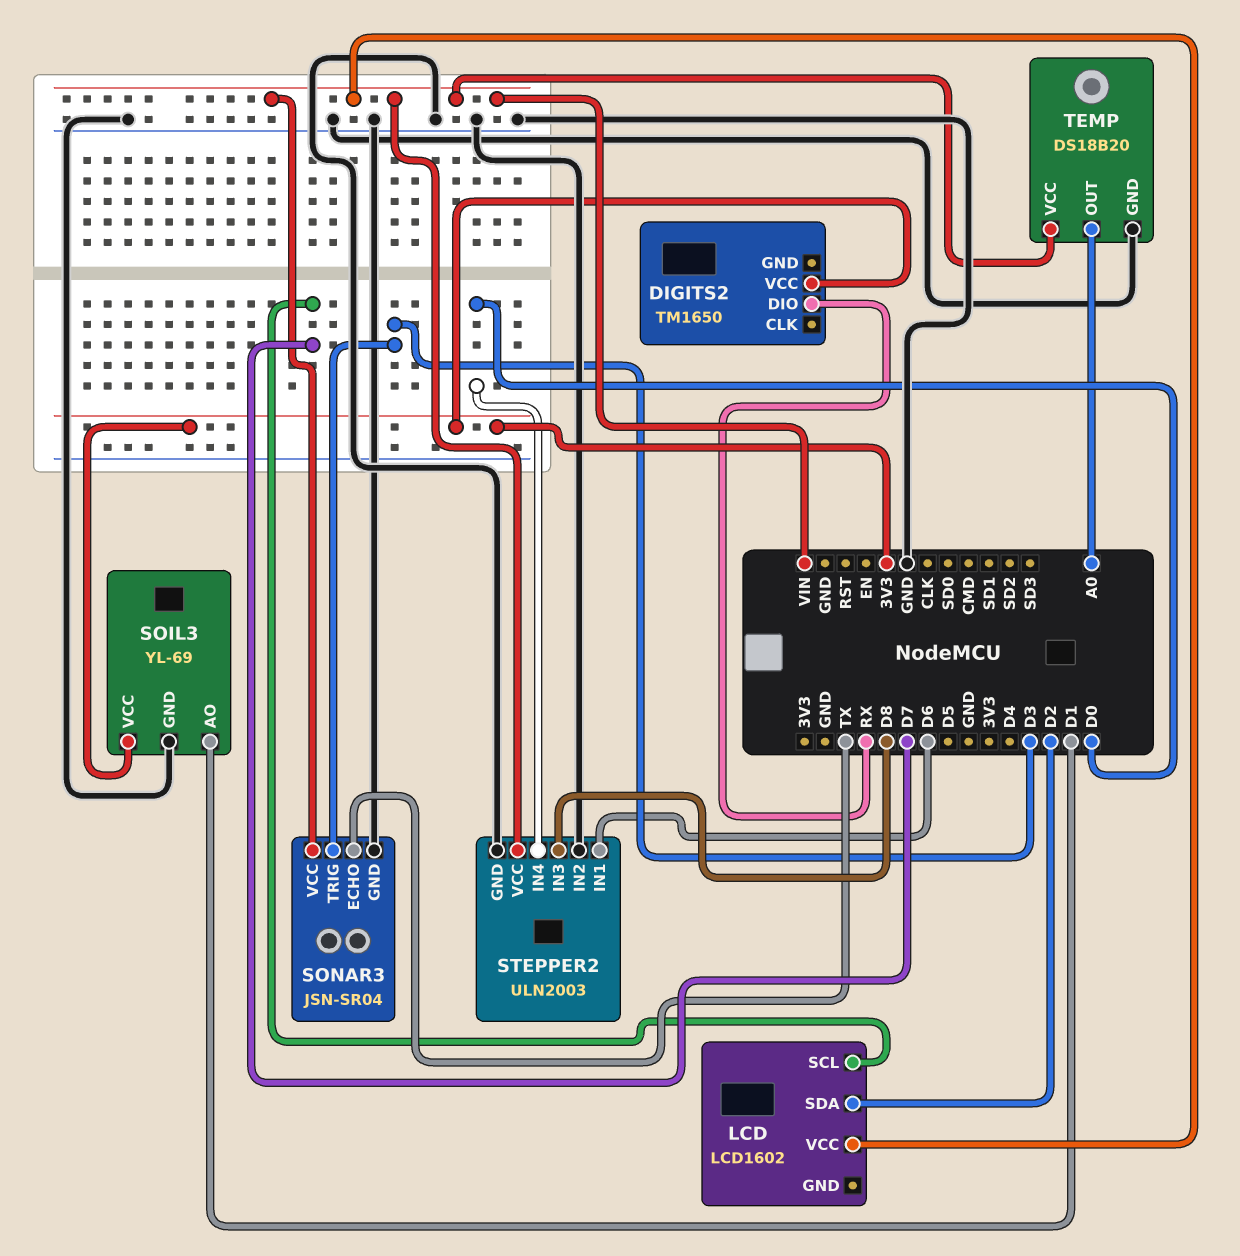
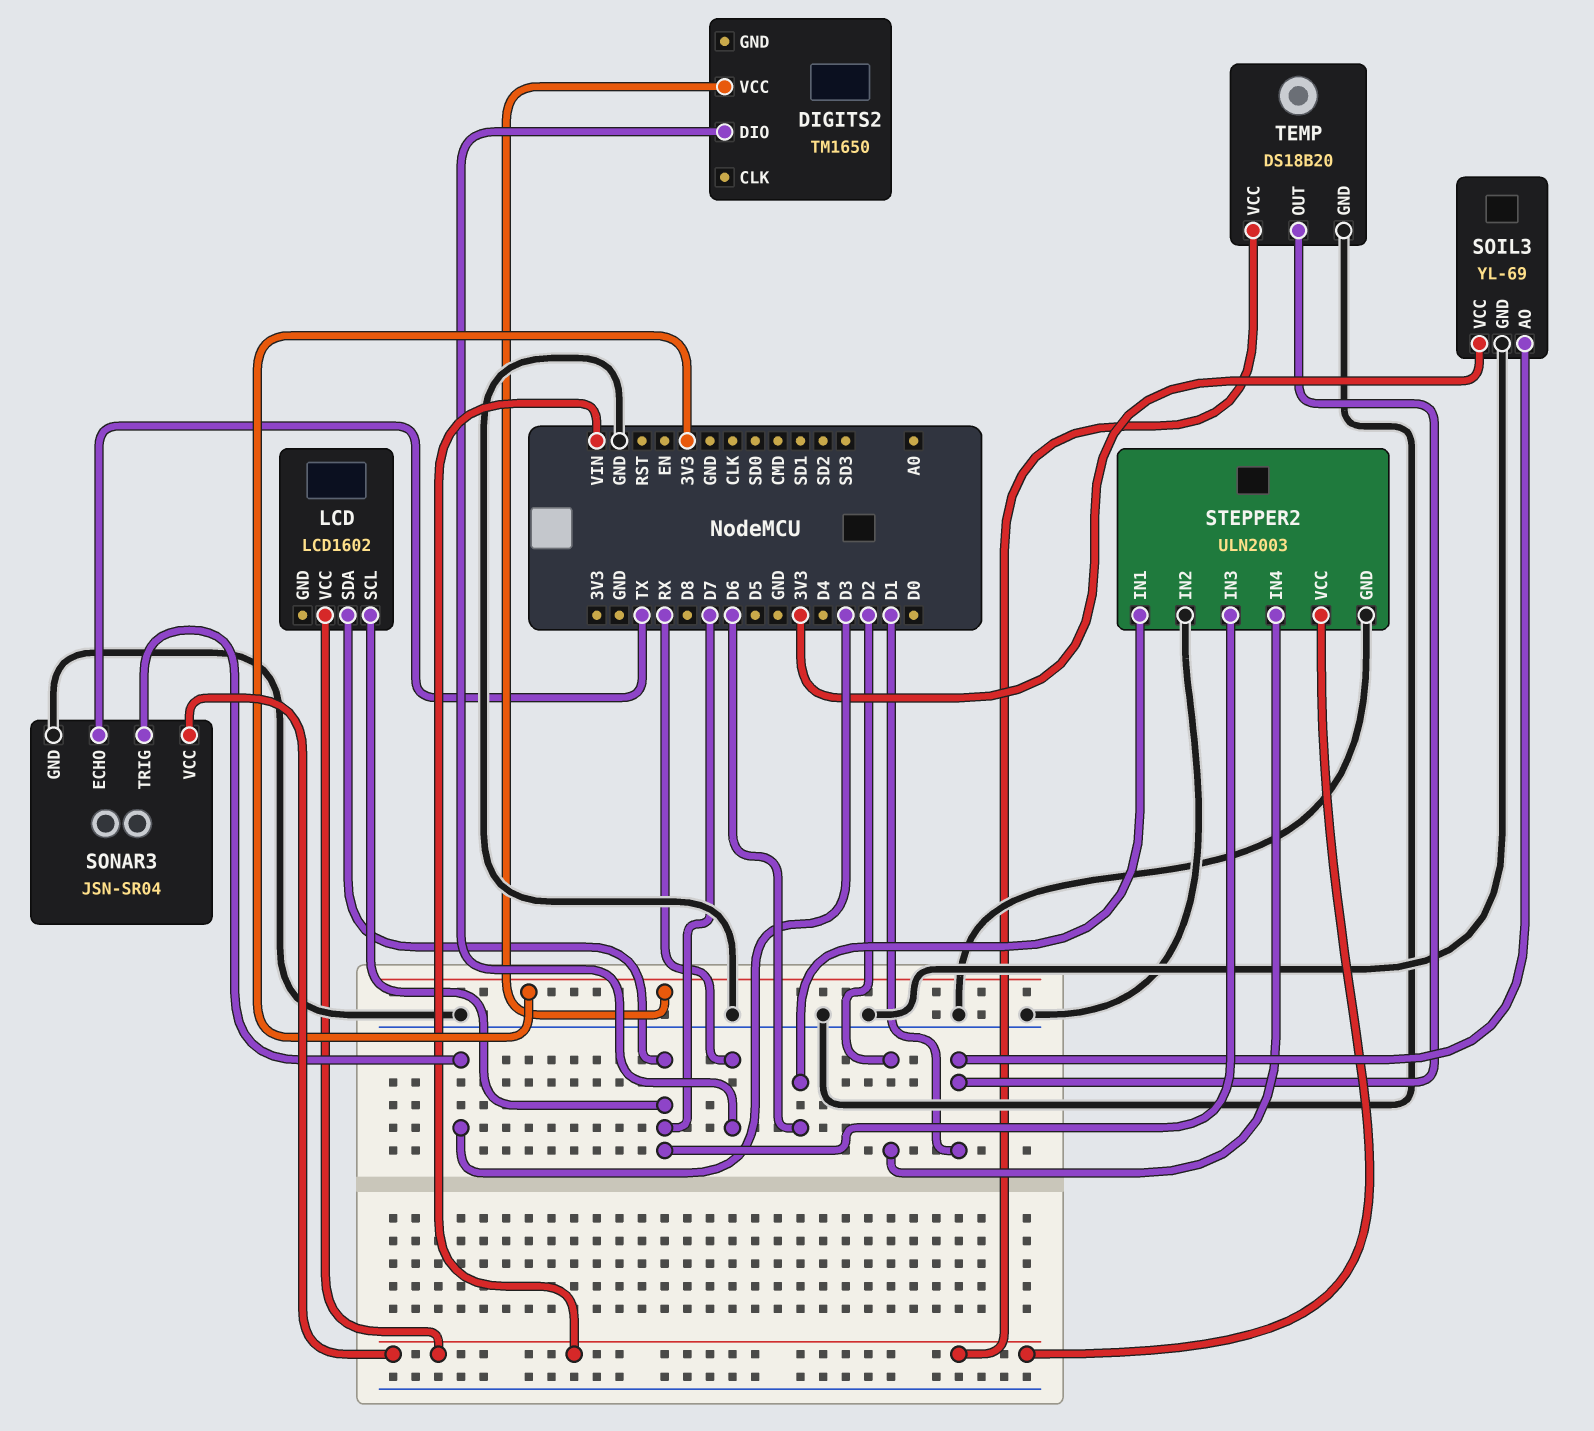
LCD pin SDA: D2 -> D7
STEPPER2 pin IN3: D8 -> D7
STEPPER2 pin IN4: D0 -> D2
TEMP pin OUT: A0 -> D1

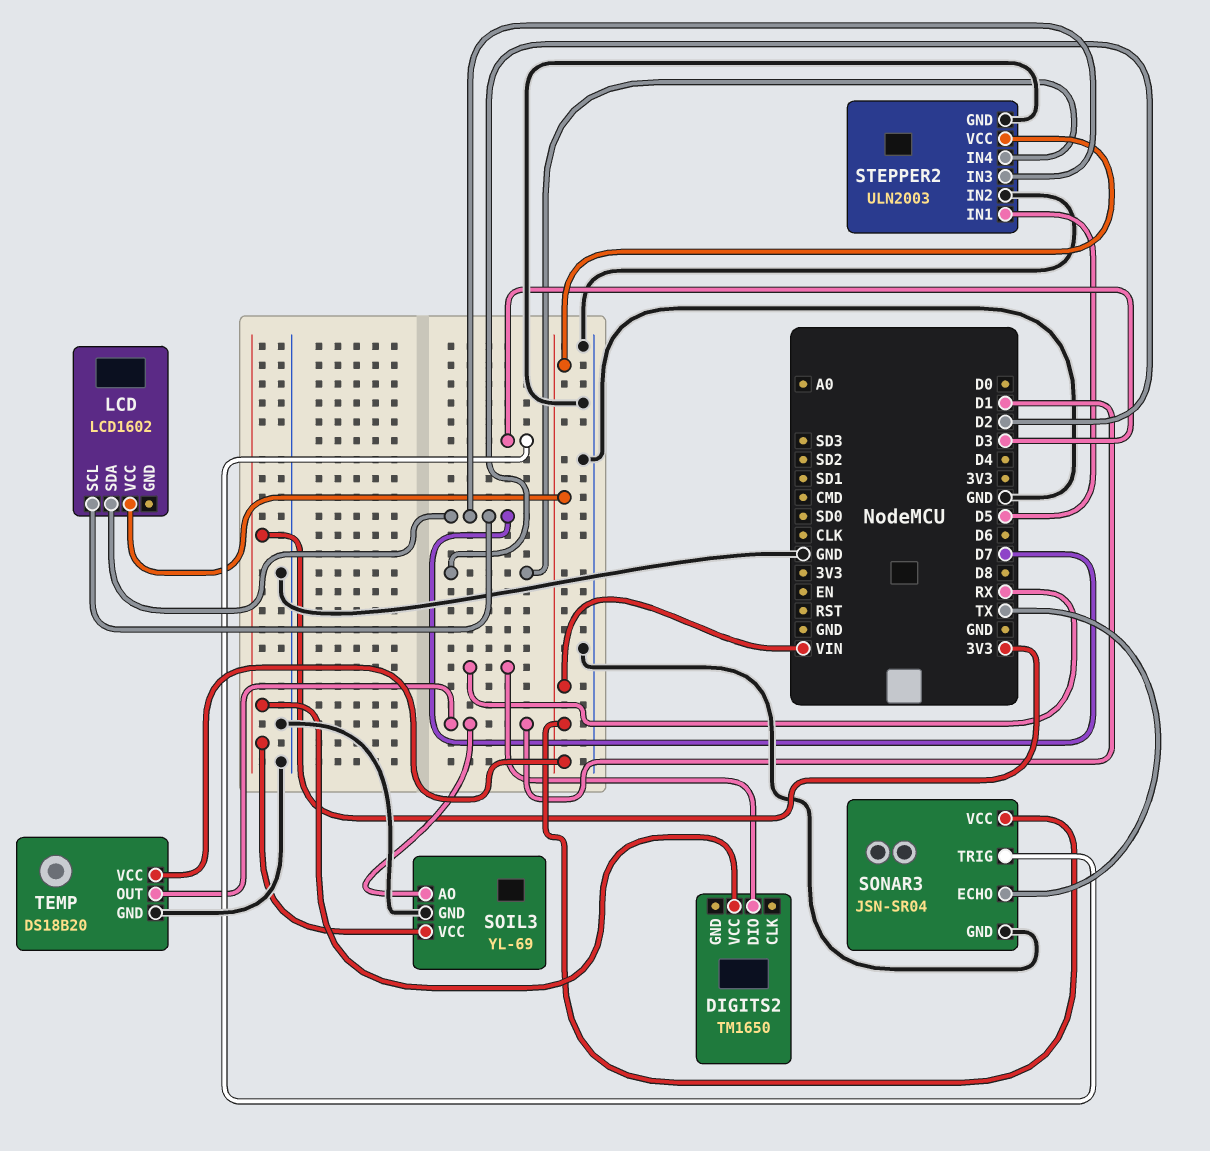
STEPPER2 pin IN1: D6 -> D5

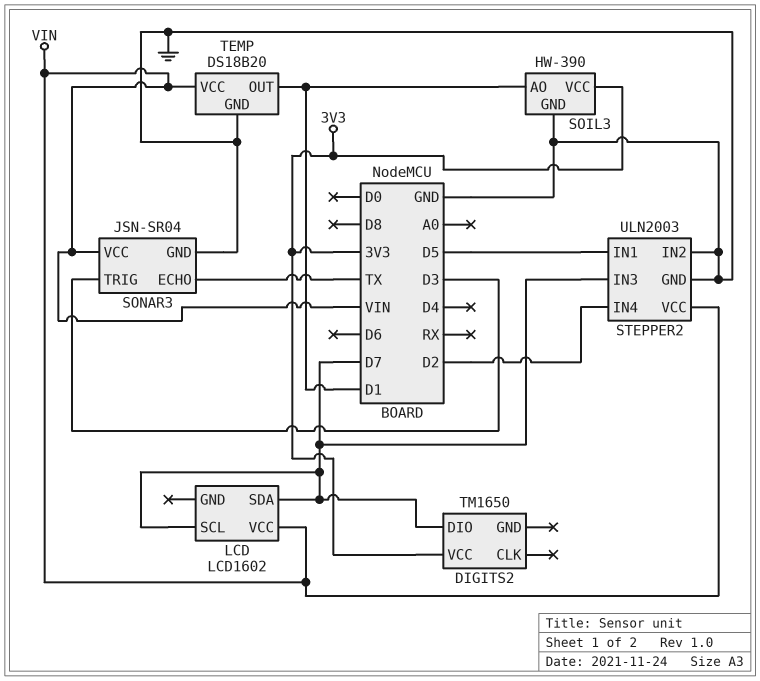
DIGITS2 pin DIO: RX -> D7
SOIL3: YL-69 -> HW-390

